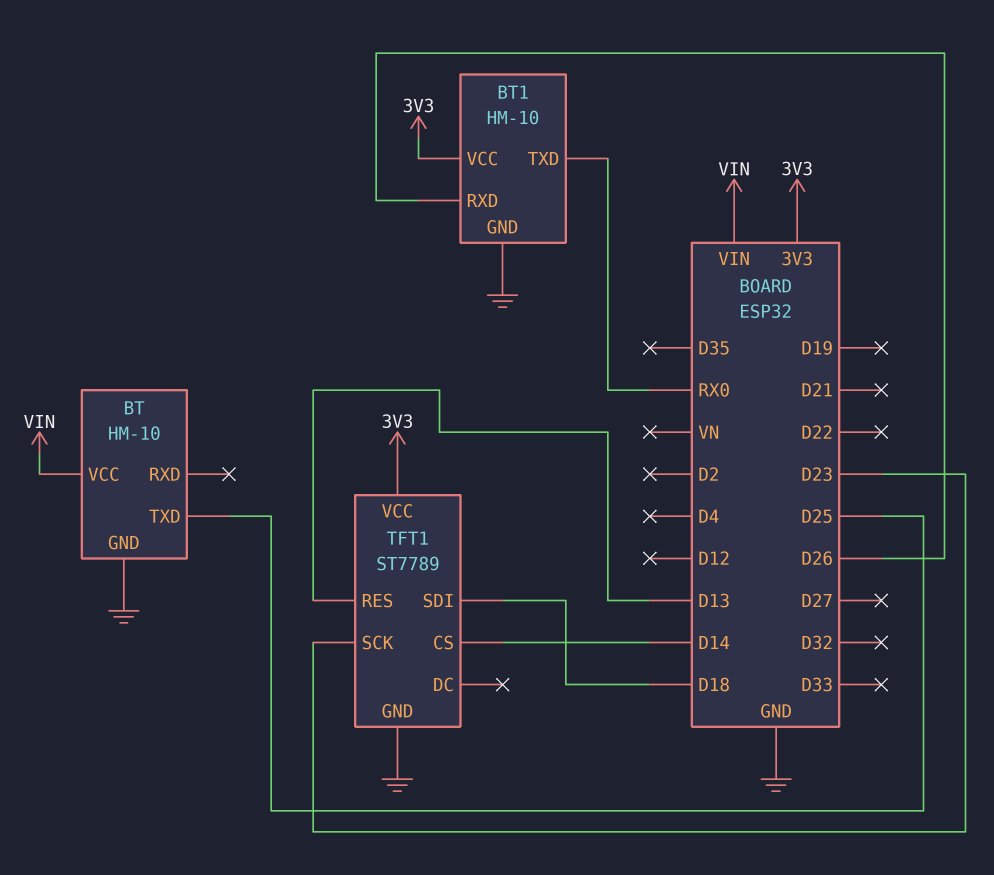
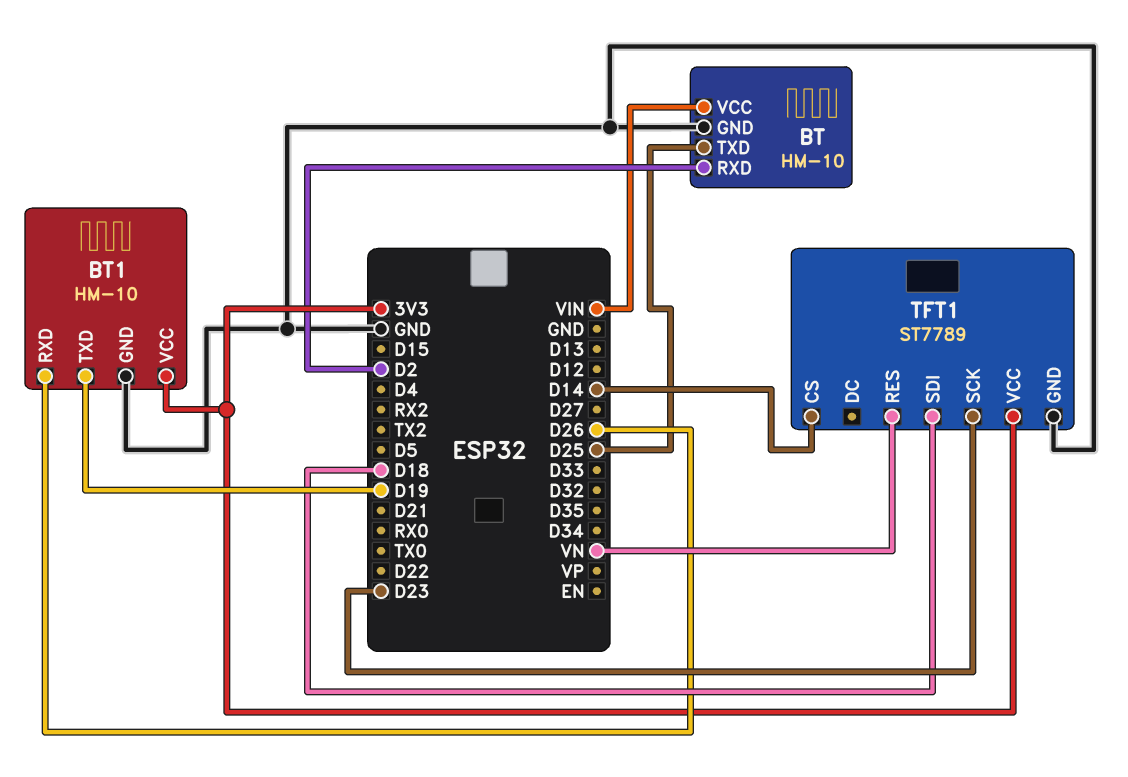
BT pin RXD: none -> D2
BT1 pin TXD: RX0 -> D19
TFT1 pin RES: D13 -> VN

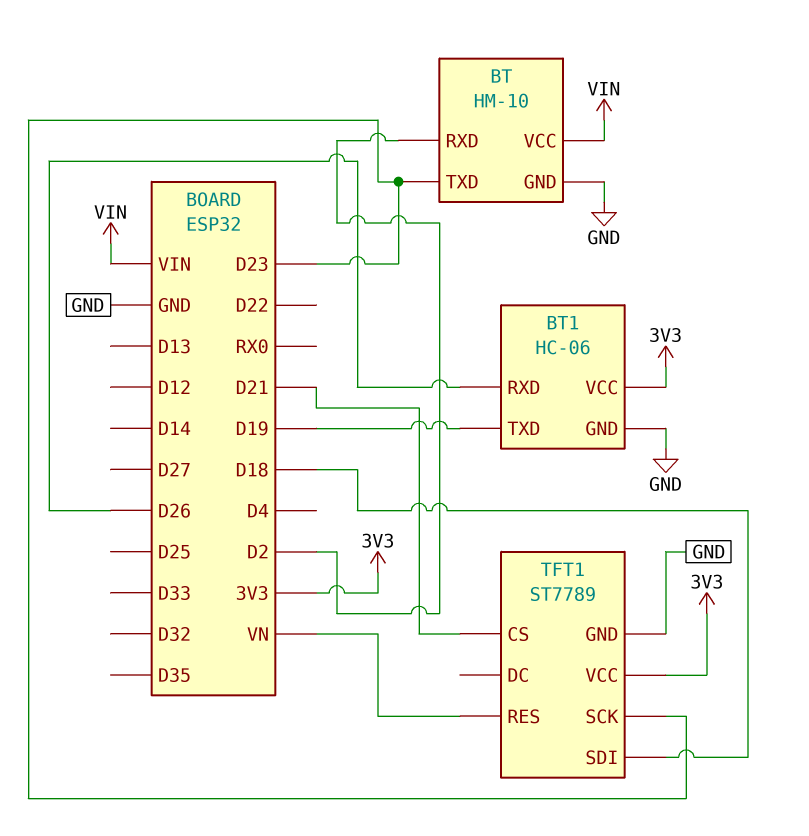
BT pin TXD: D25 -> D23
BT1: HM-10 -> HC-06
TFT1 pin CS: D14 -> D21

